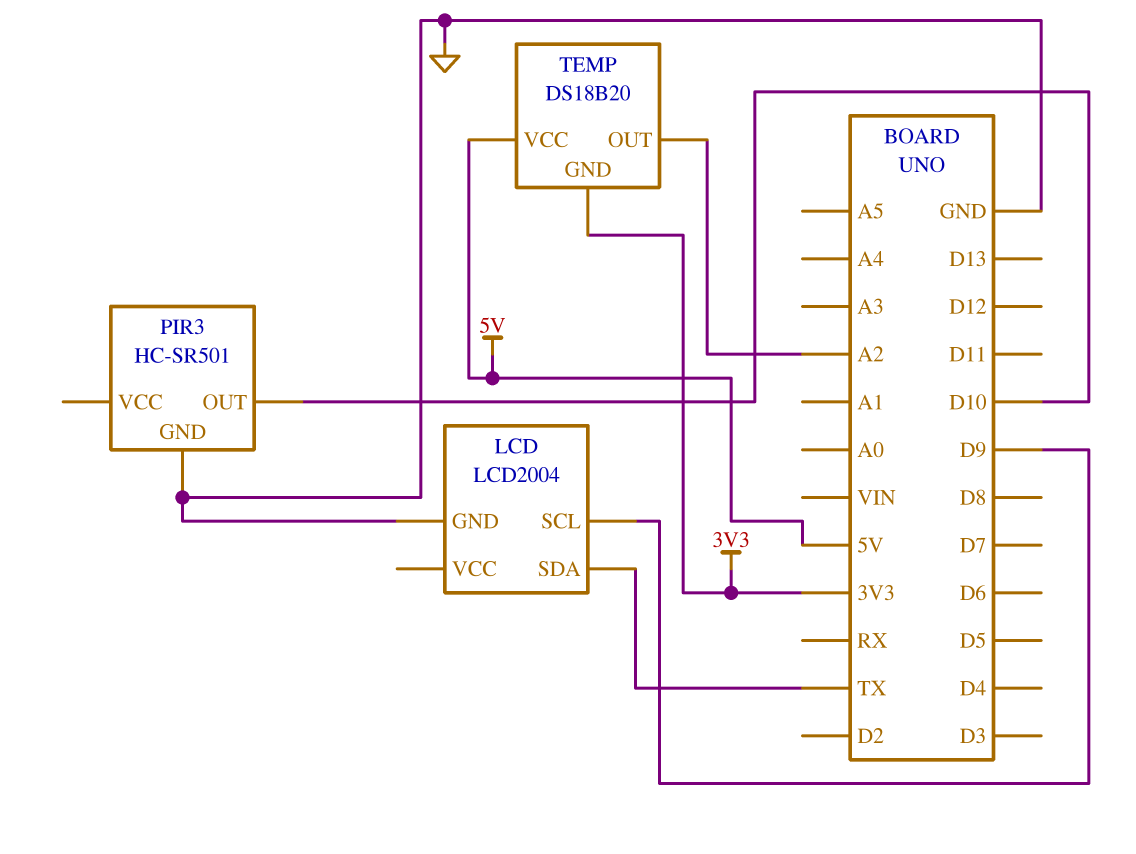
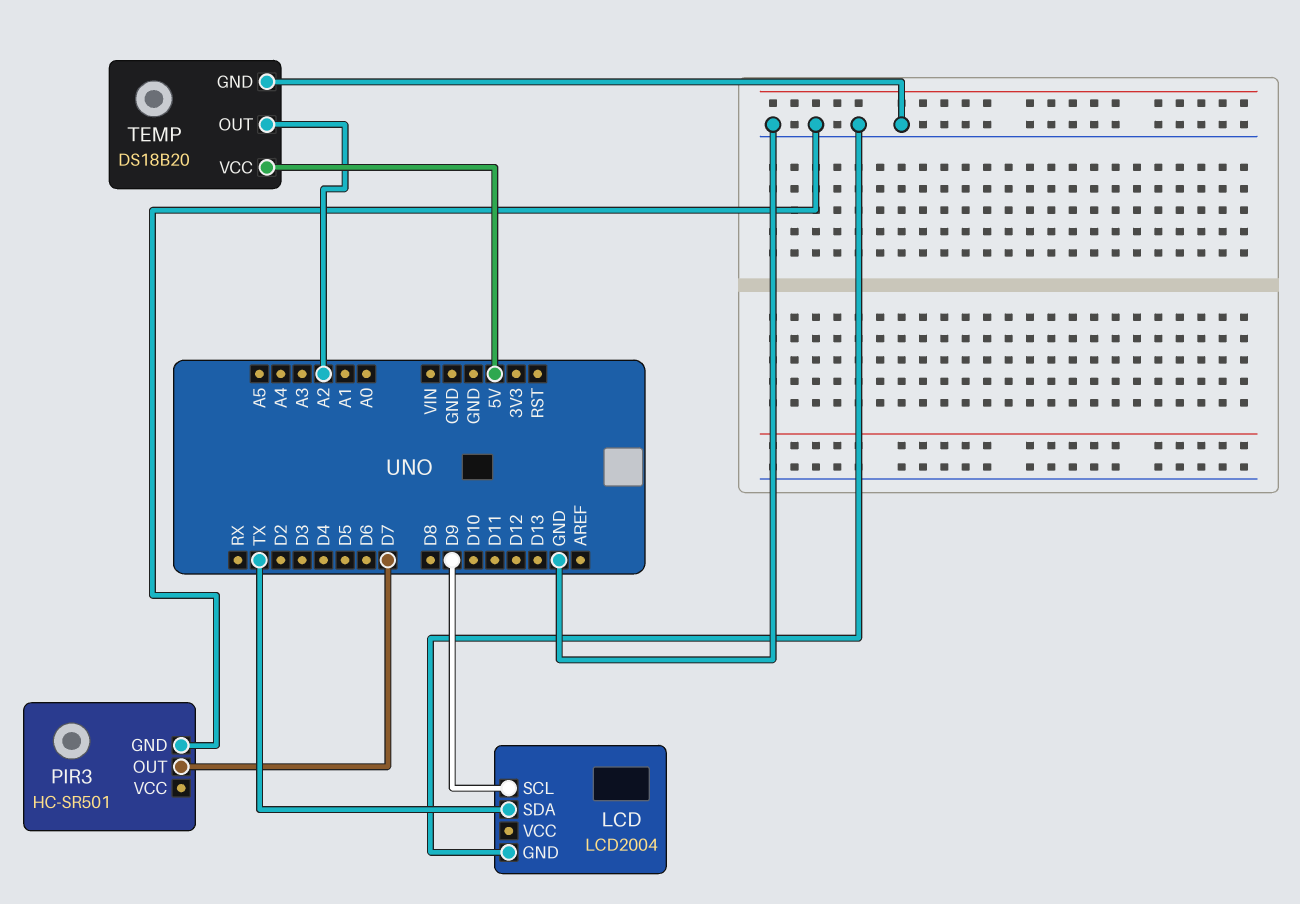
PIR3 pin OUT: D10 -> D7
TEMP pin GND: 3V3 -> GND

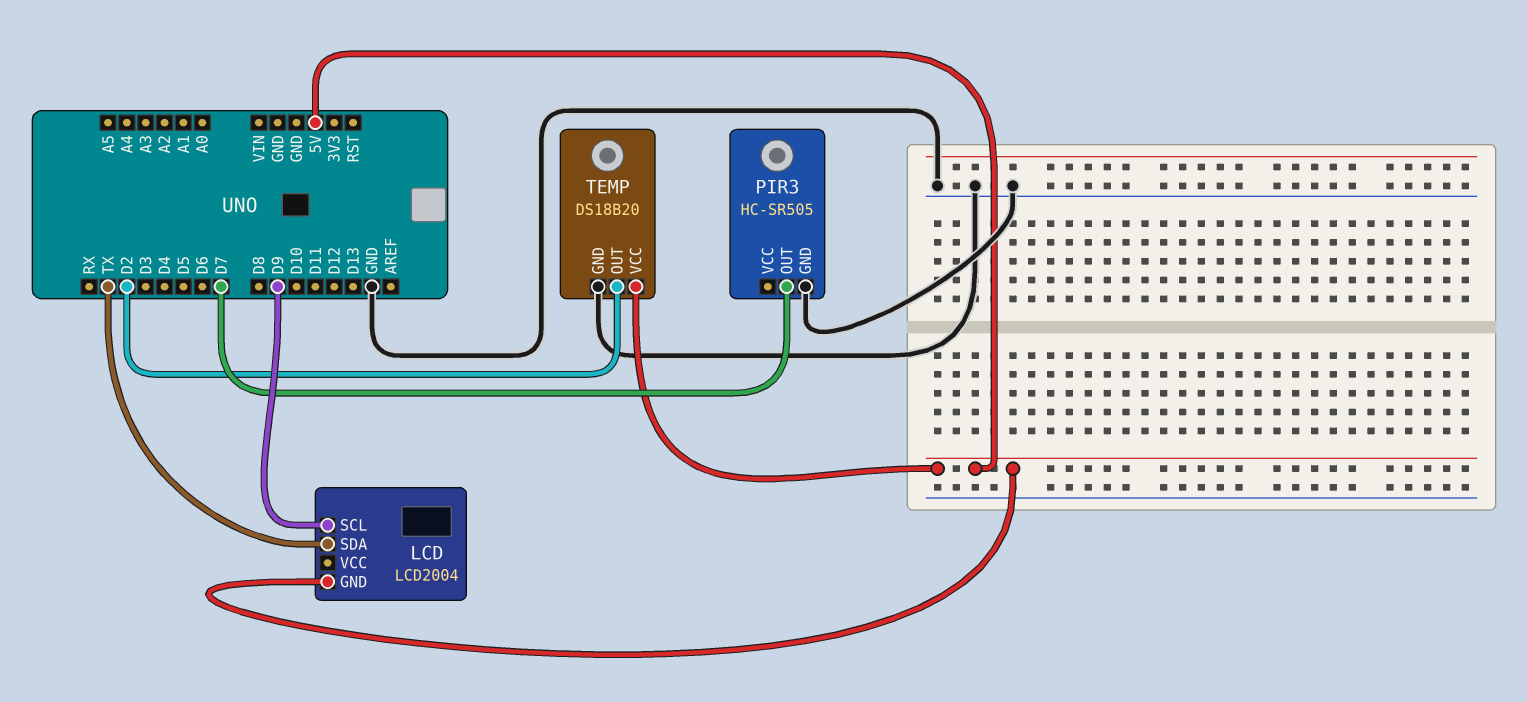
LCD pin GND: GND -> 5V
PIR3: HC-SR501 -> HC-SR505
TEMP pin OUT: A2 -> D2

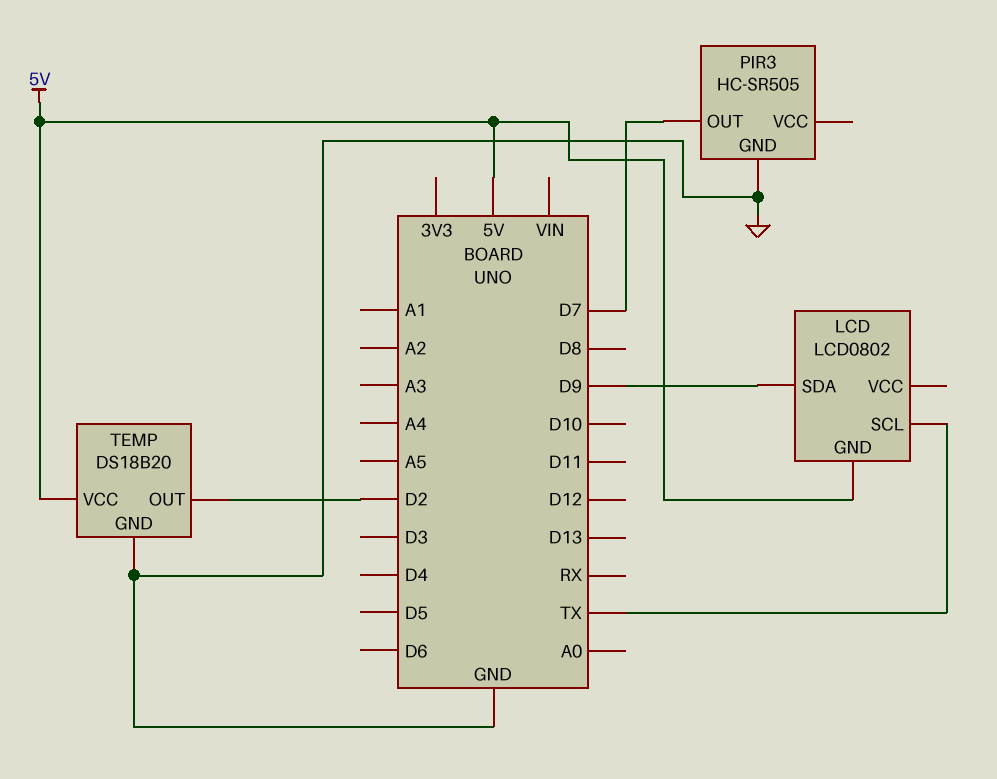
LCD: LCD2004 -> LCD0802
LCD pin SCL: D9 -> TX
LCD pin SDA: TX -> D9

